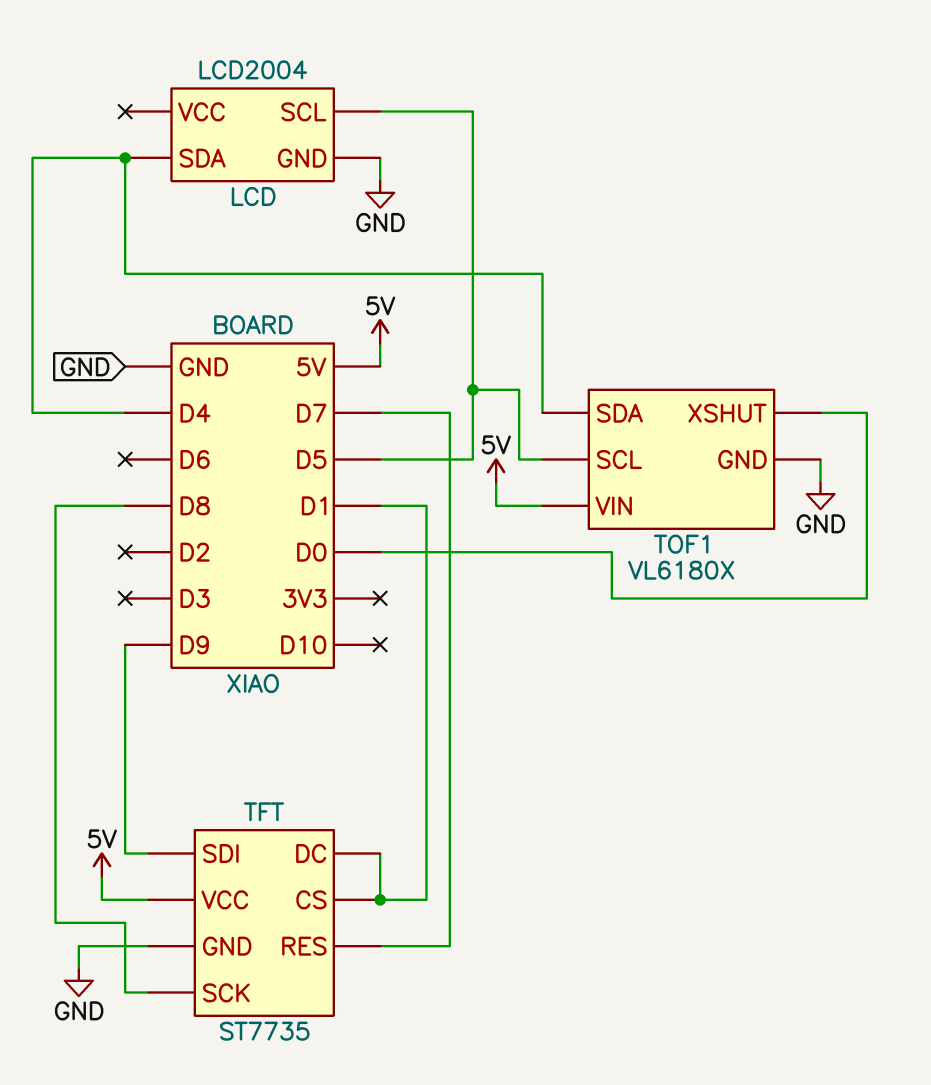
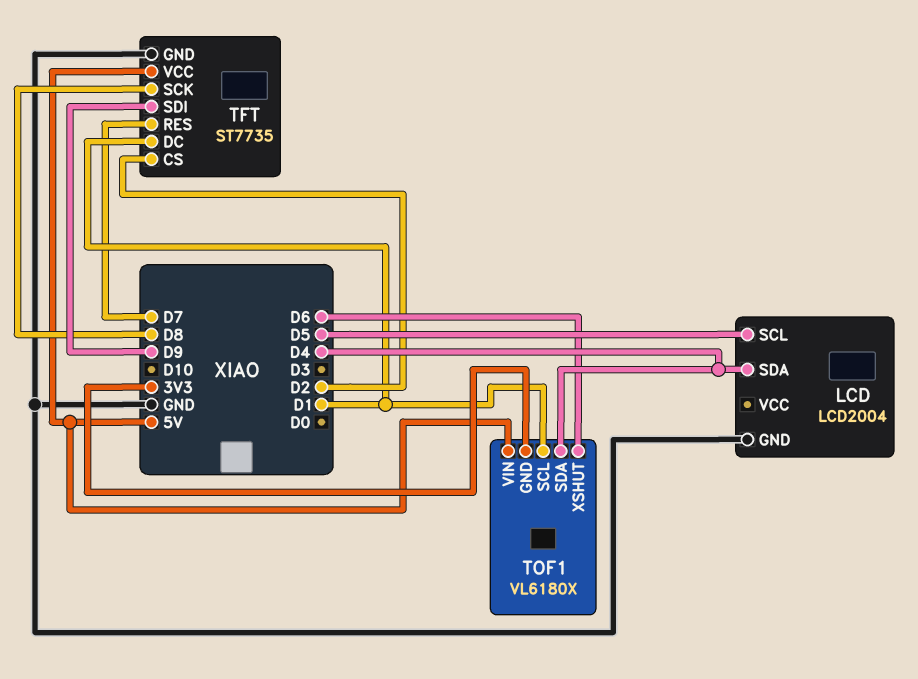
TFT pin CS: D1 -> D2
TOF1 pin GND: GND -> 3V3
TOF1 pin SCL: D5 -> D1
TOF1 pin XSHUT: D0 -> D6

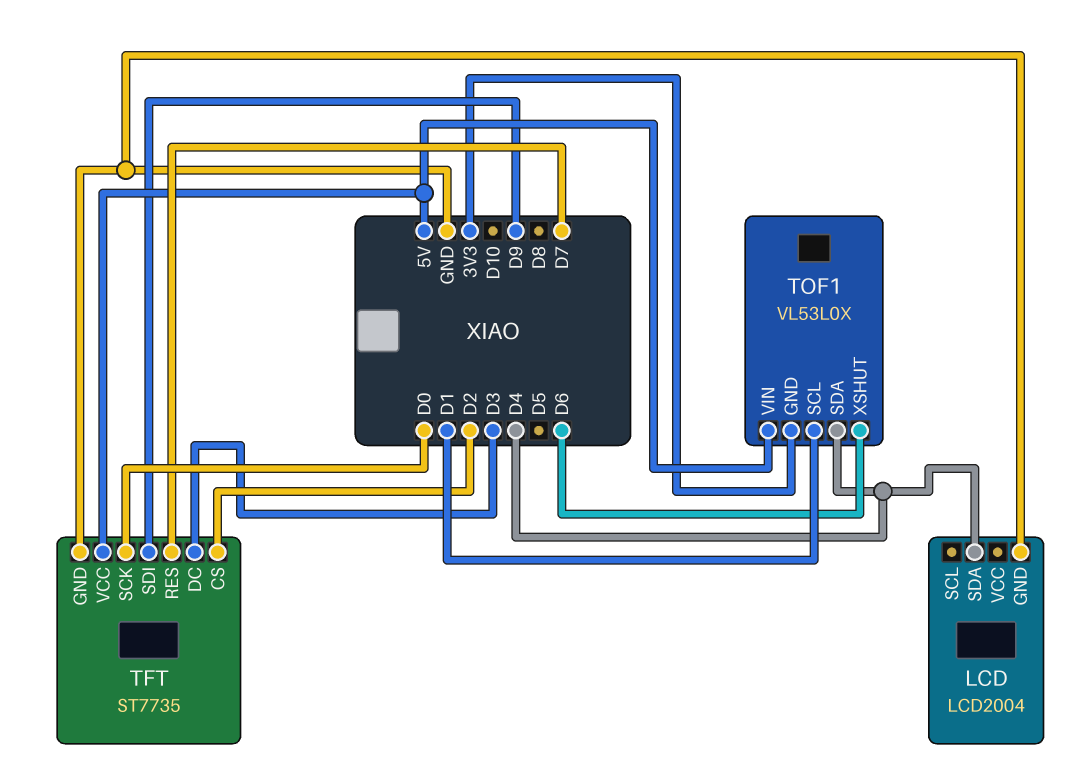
LCD pin SCL: D5 -> none
TFT pin DC: D1 -> D3
TFT pin SCK: D8 -> D0
TOF1: VL6180X -> VL53L0X

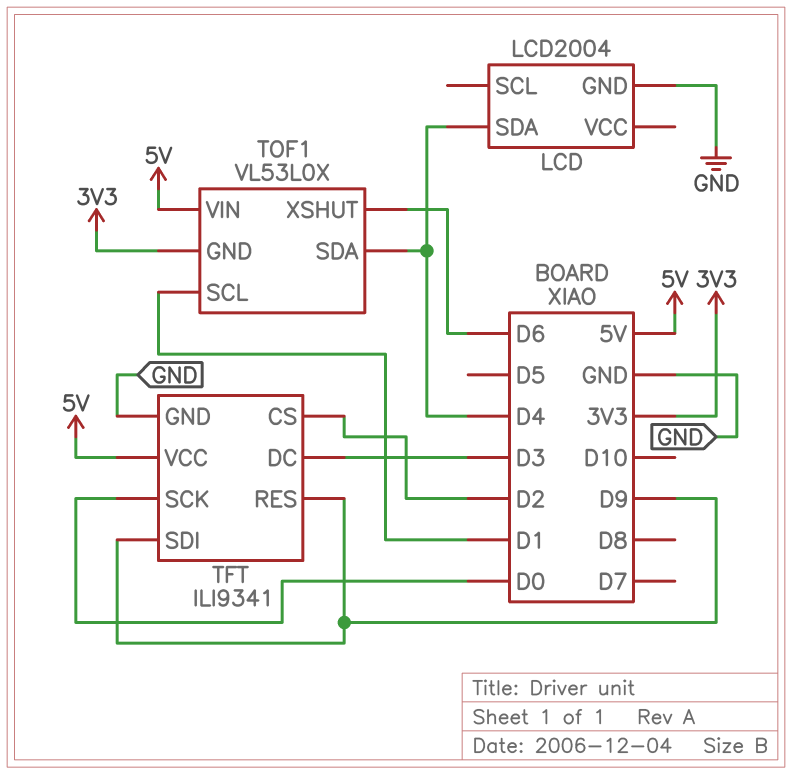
TFT: ST7735 -> ILI9341
TFT pin RES: D7 -> D9

